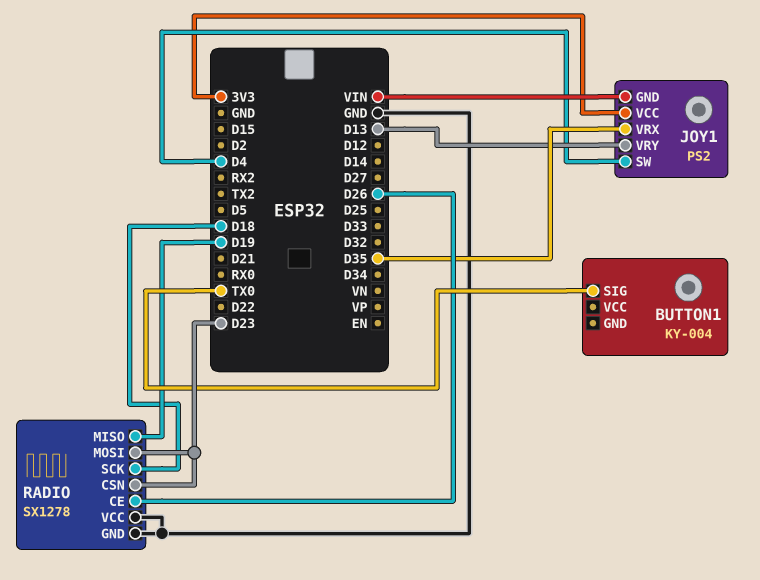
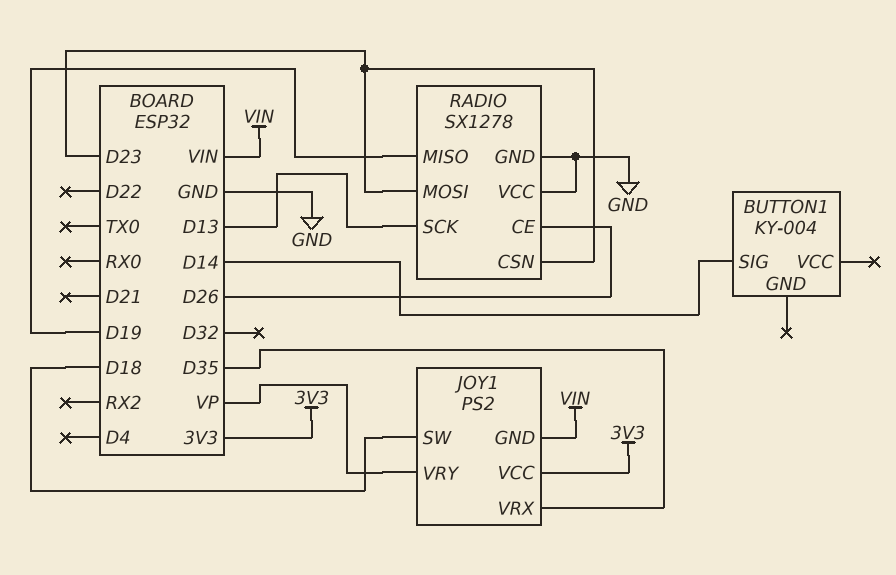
BUTTON1 pin SIG: TX0 -> D14
JOY1 pin SW: D4 -> D18
JOY1 pin VRY: D13 -> VP
RADIO pin SCK: D18 -> D13

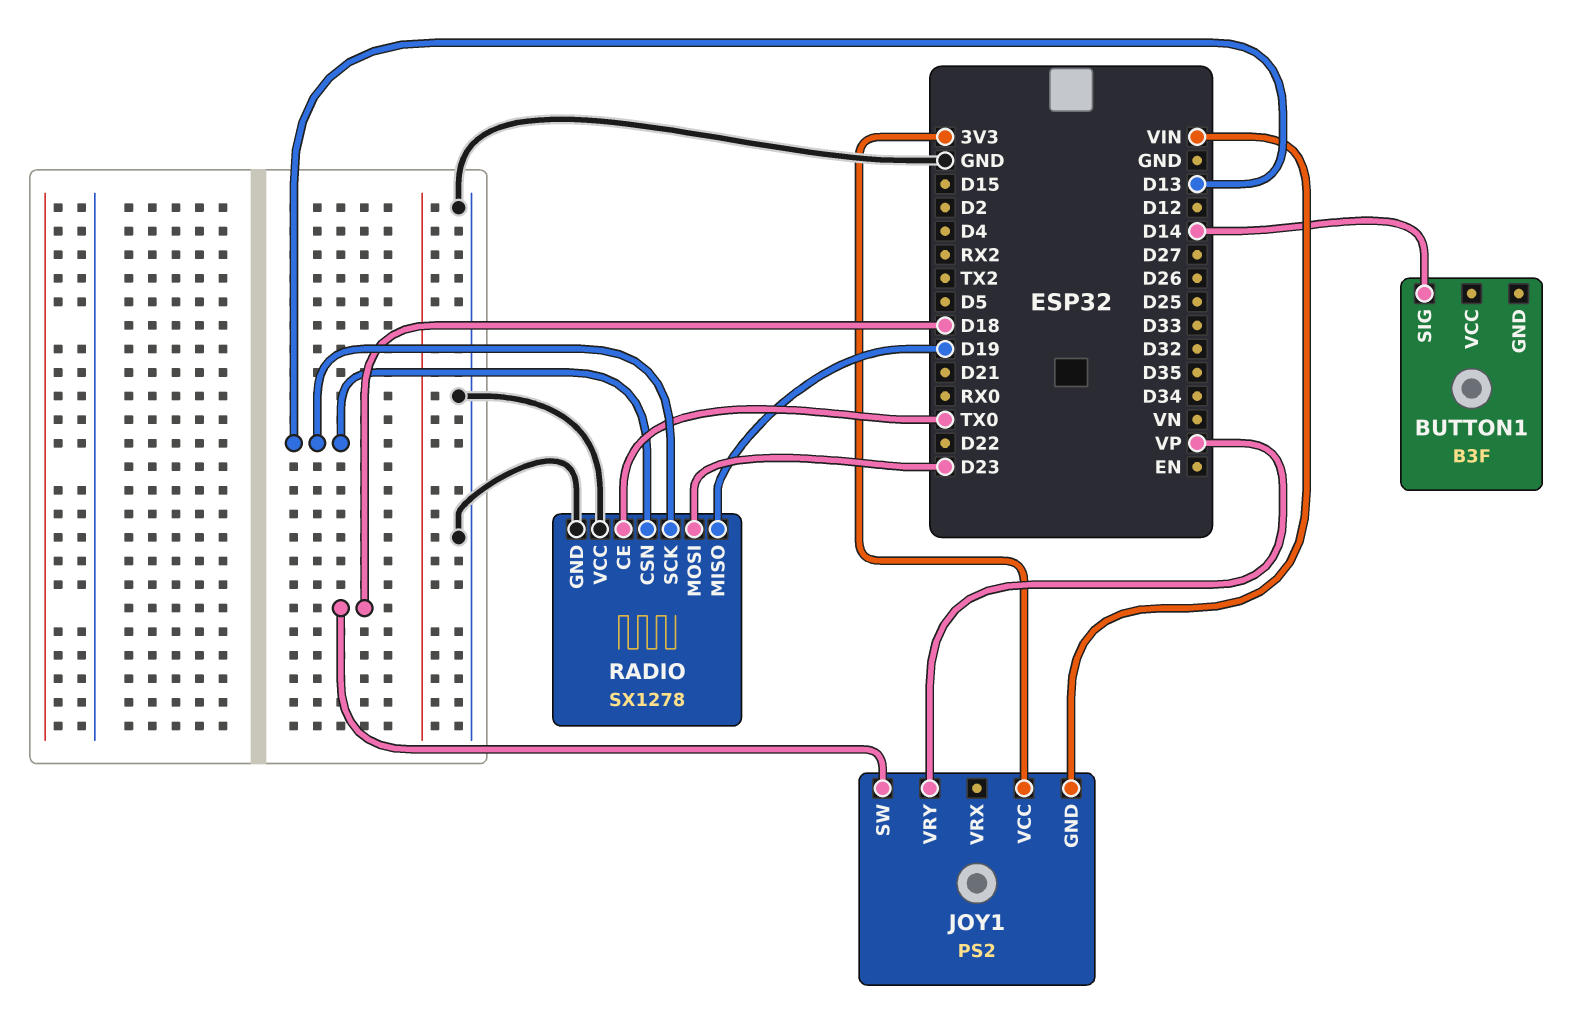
BUTTON1: KY-004 -> B3F
JOY1 pin VRX: D35 -> none
RADIO pin CE: D26 -> TX0
RADIO pin CSN: D23 -> D13

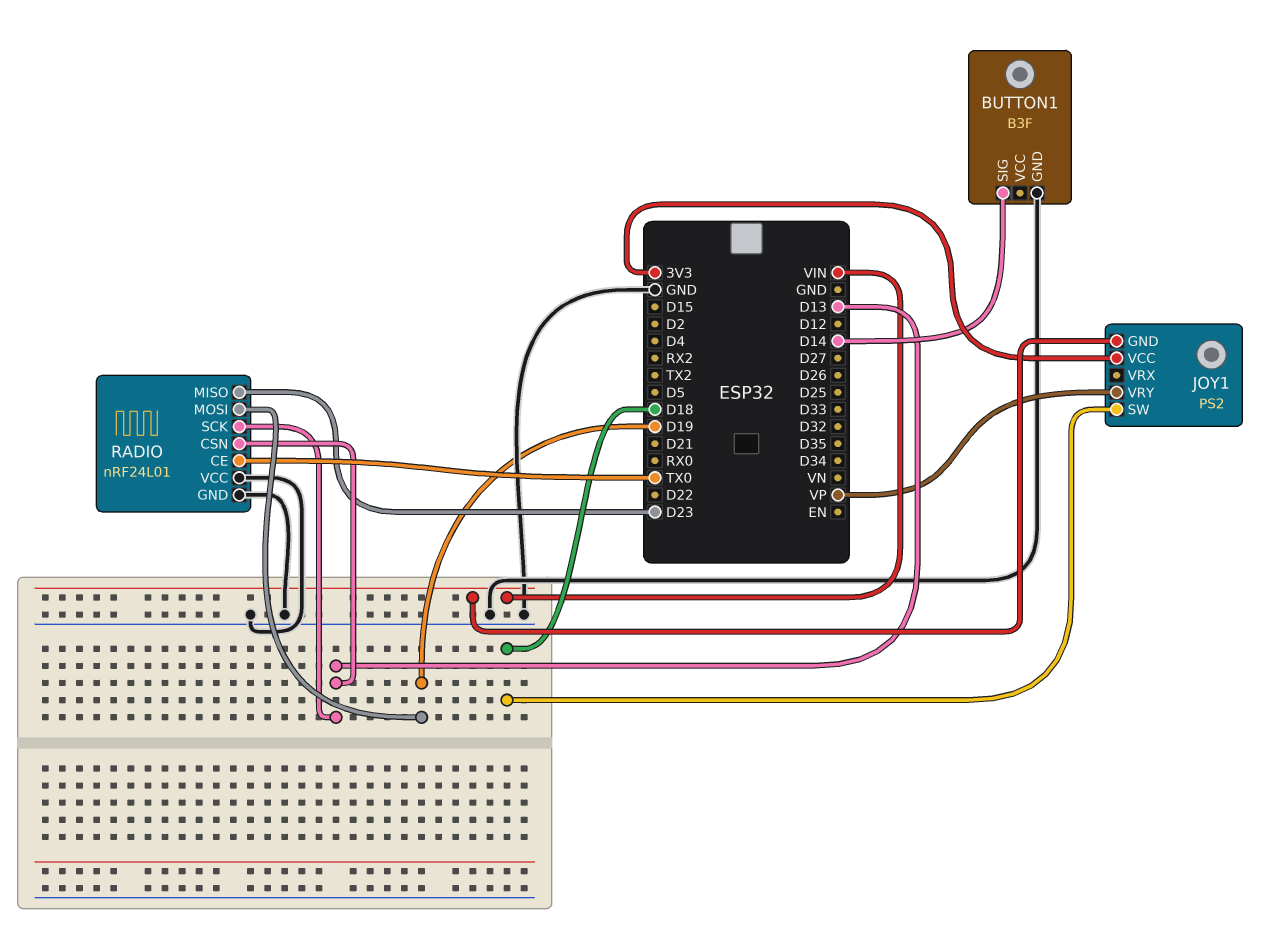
BUTTON1 pin GND: none -> GND
RADIO: SX1278 -> nRF24L01
RADIO pin MISO: D19 -> D23
RADIO pin MOSI: D23 -> D19

